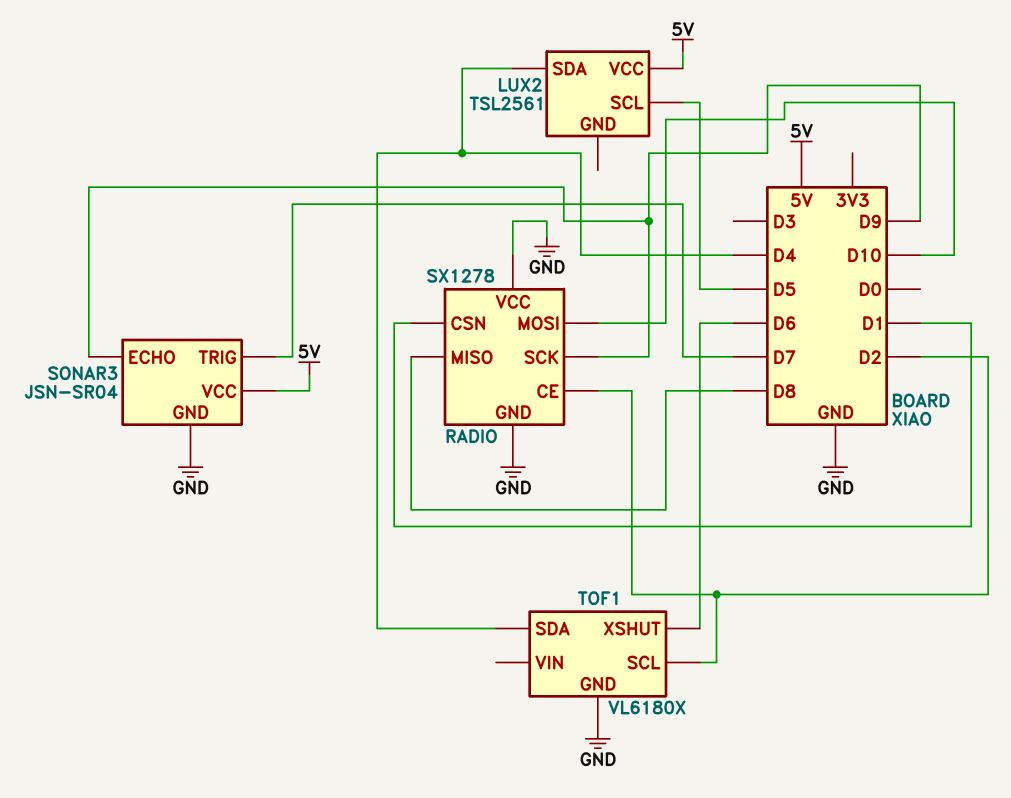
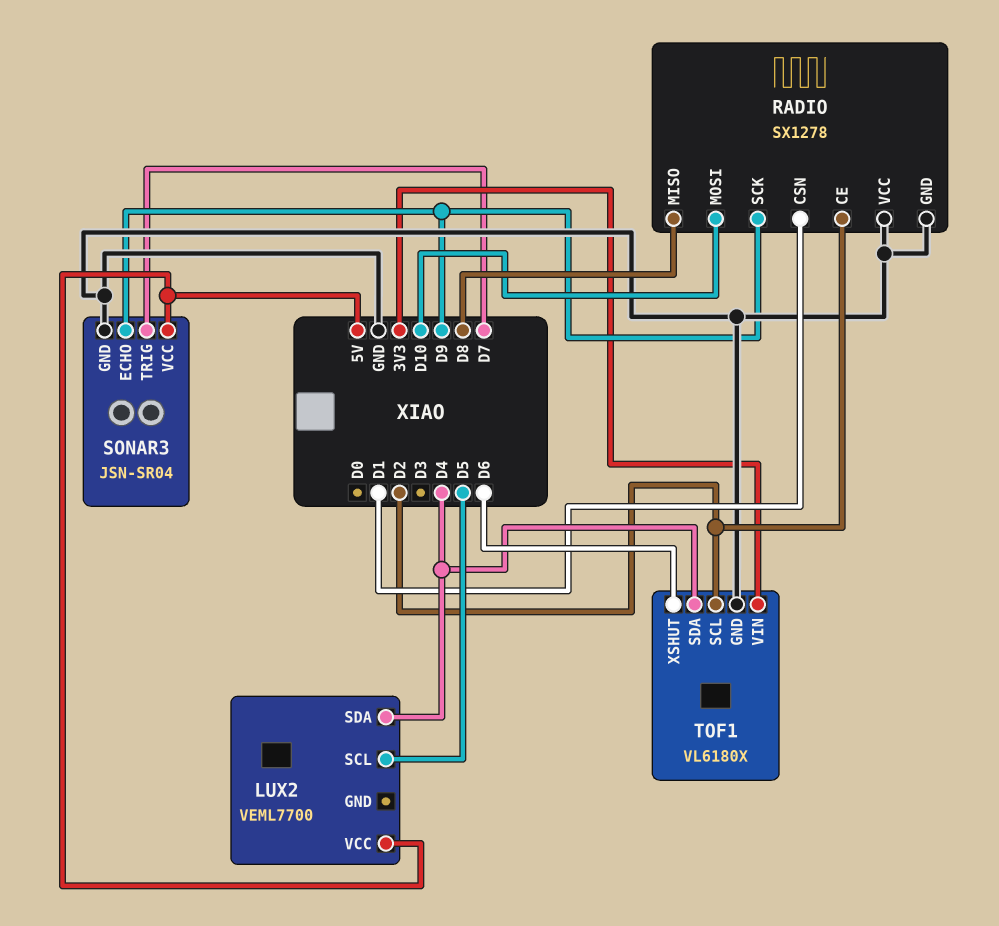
LUX2: TSL2561 -> VEML7700
TOF1 pin VIN: none -> 3V3

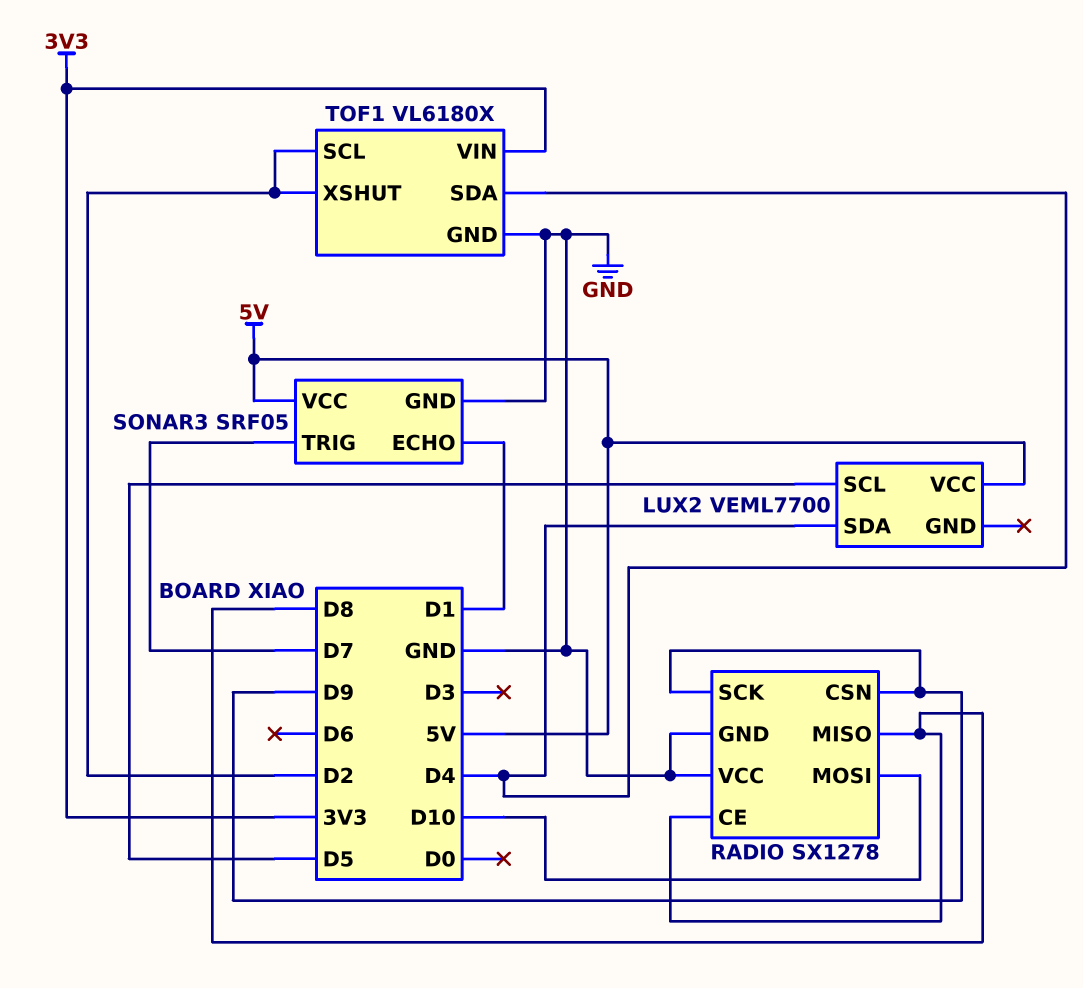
RADIO pin CE: D2 -> D8
RADIO pin CSN: D1 -> D9
SONAR3: JSN-SR04 -> SRF05
SONAR3 pin ECHO: D9 -> D1
TOF1 pin XSHUT: D6 -> D2

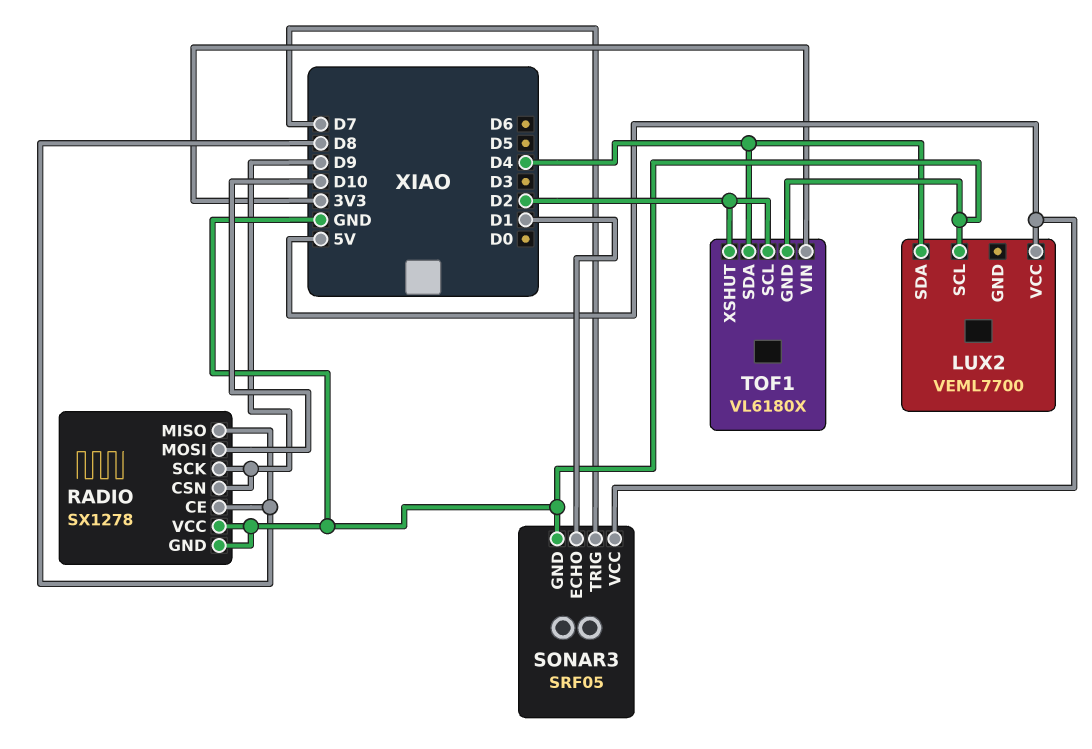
LUX2 pin SCL: D5 -> GND

